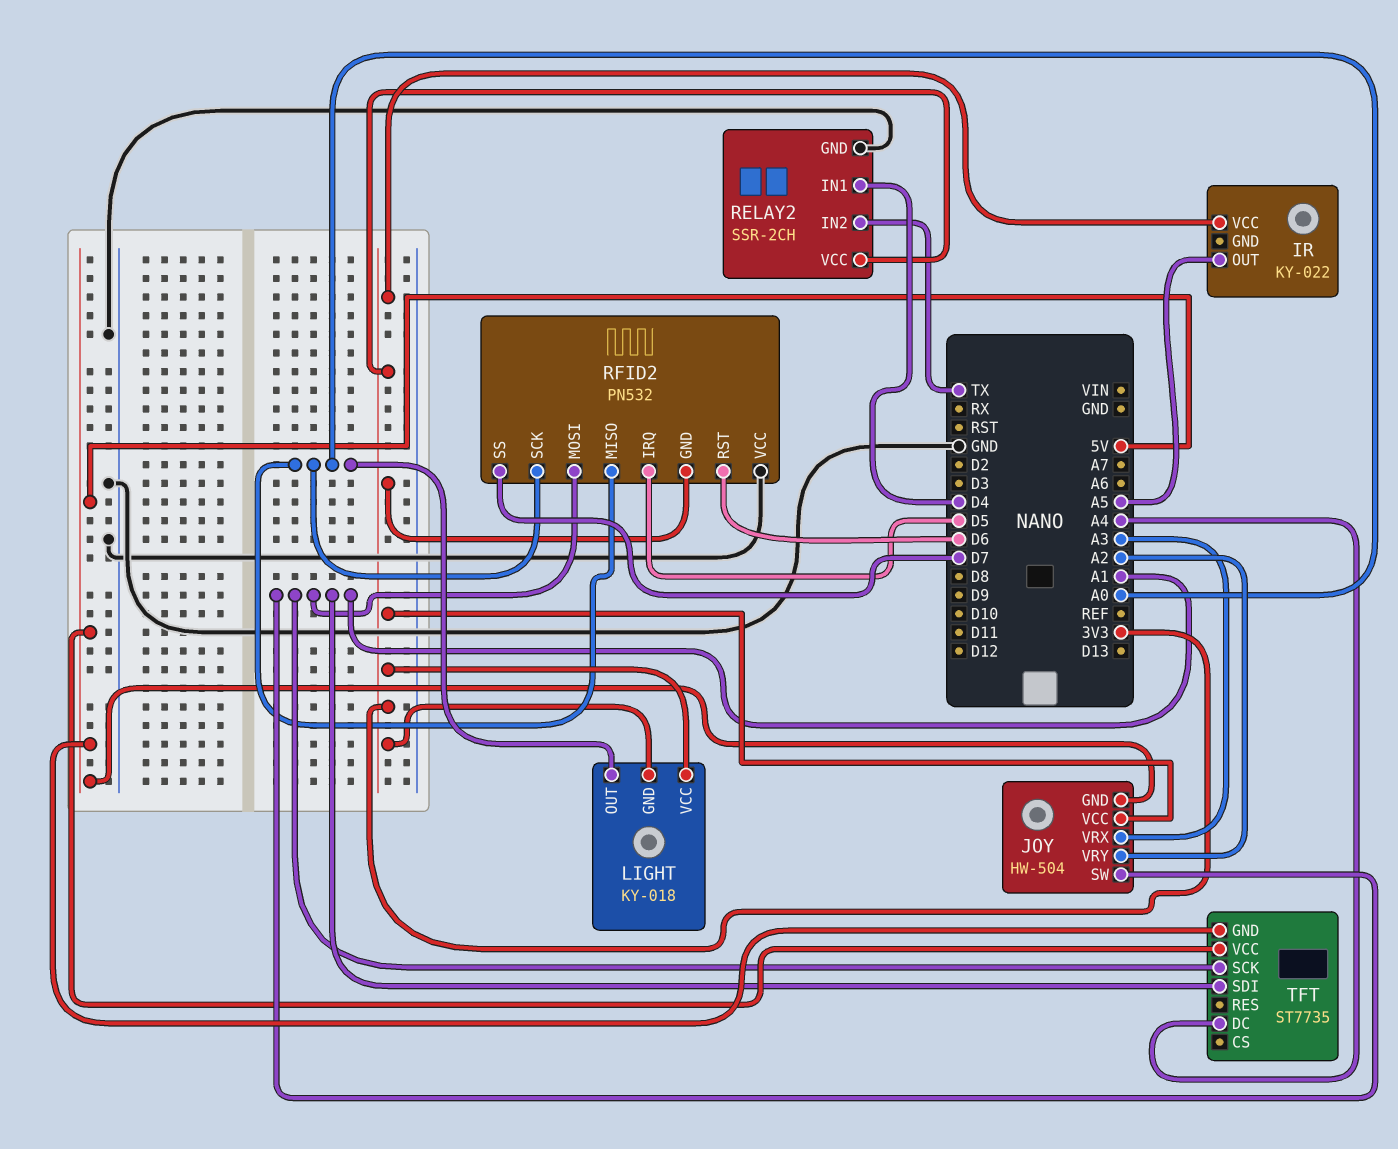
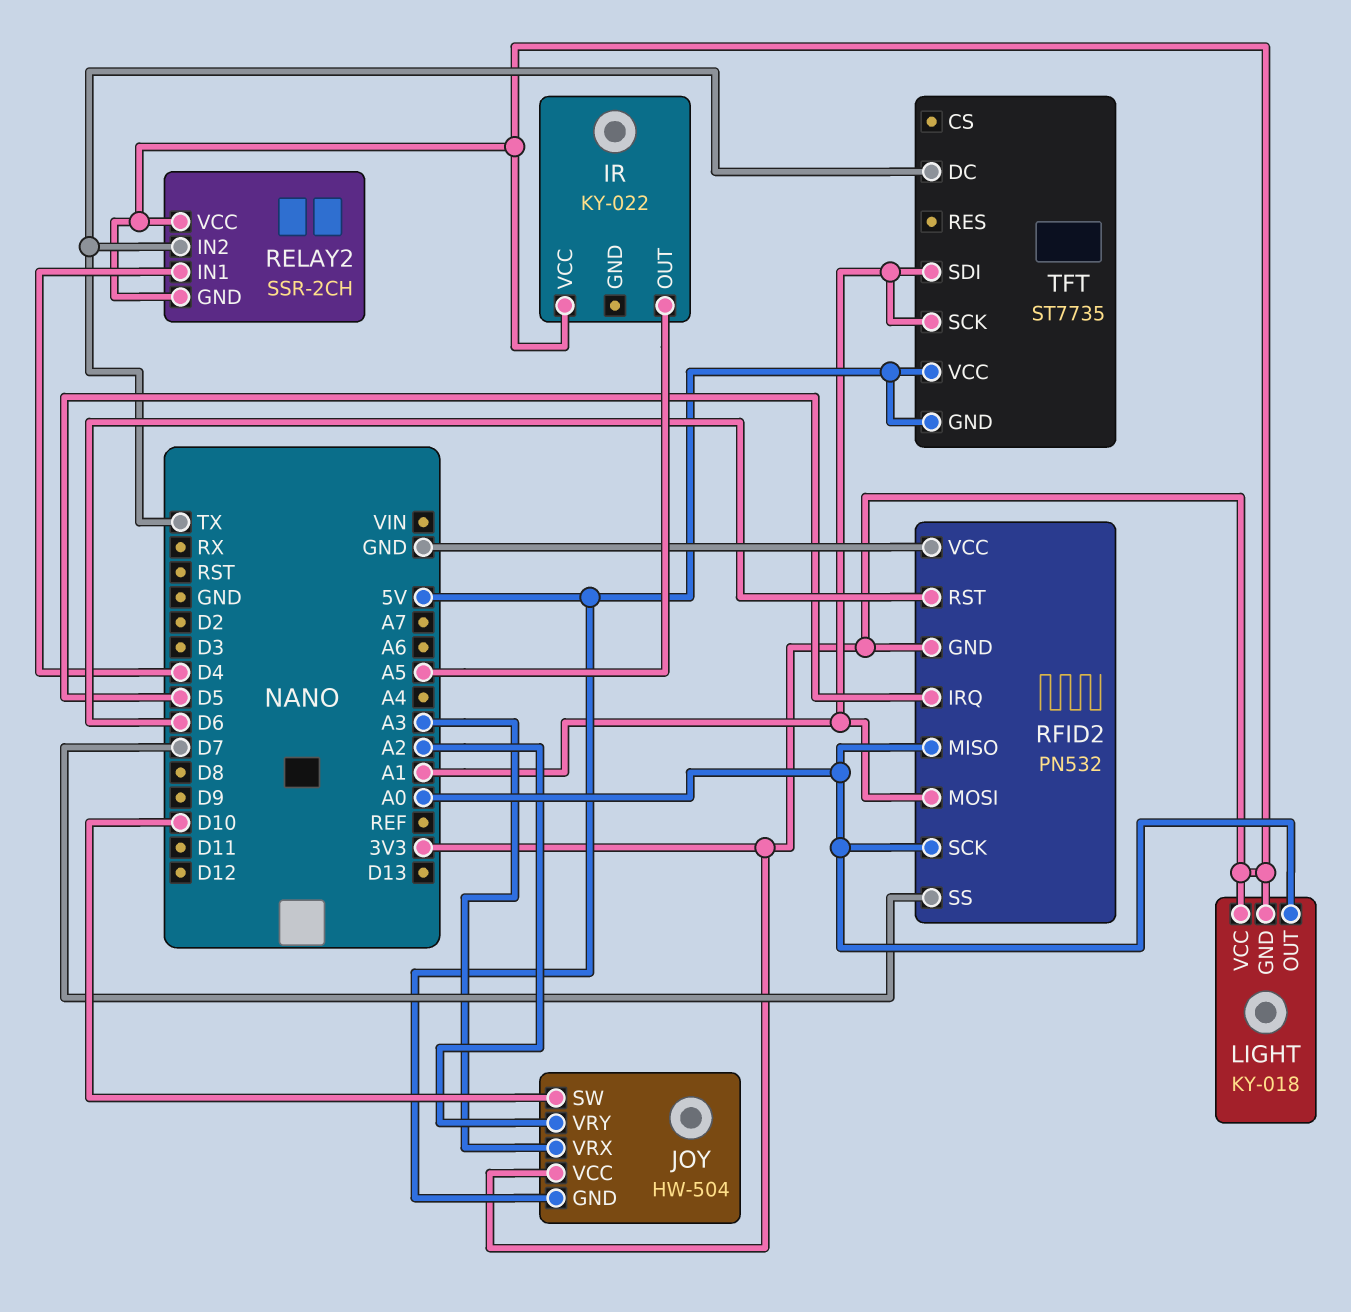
JOY pin SW: A1 -> D10
RELAY2 pin GND: GND -> 3V3
TFT pin DC: A4 -> TX

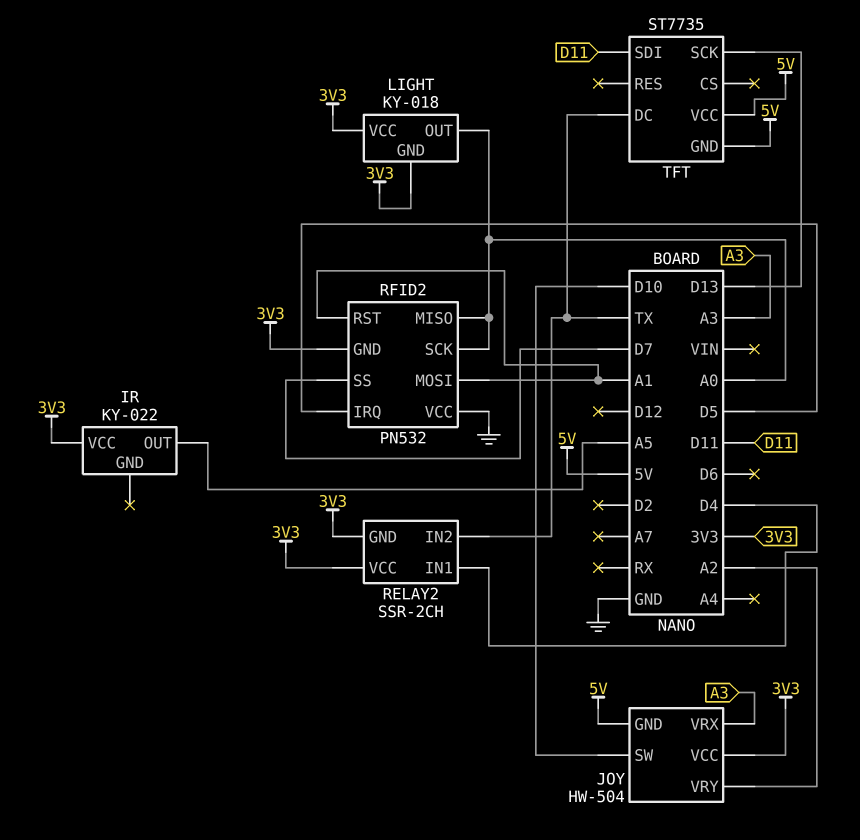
RFID2 pin RST: D6 -> A1
TFT pin SCK: A1 -> D13
TFT pin SDI: A1 -> D11

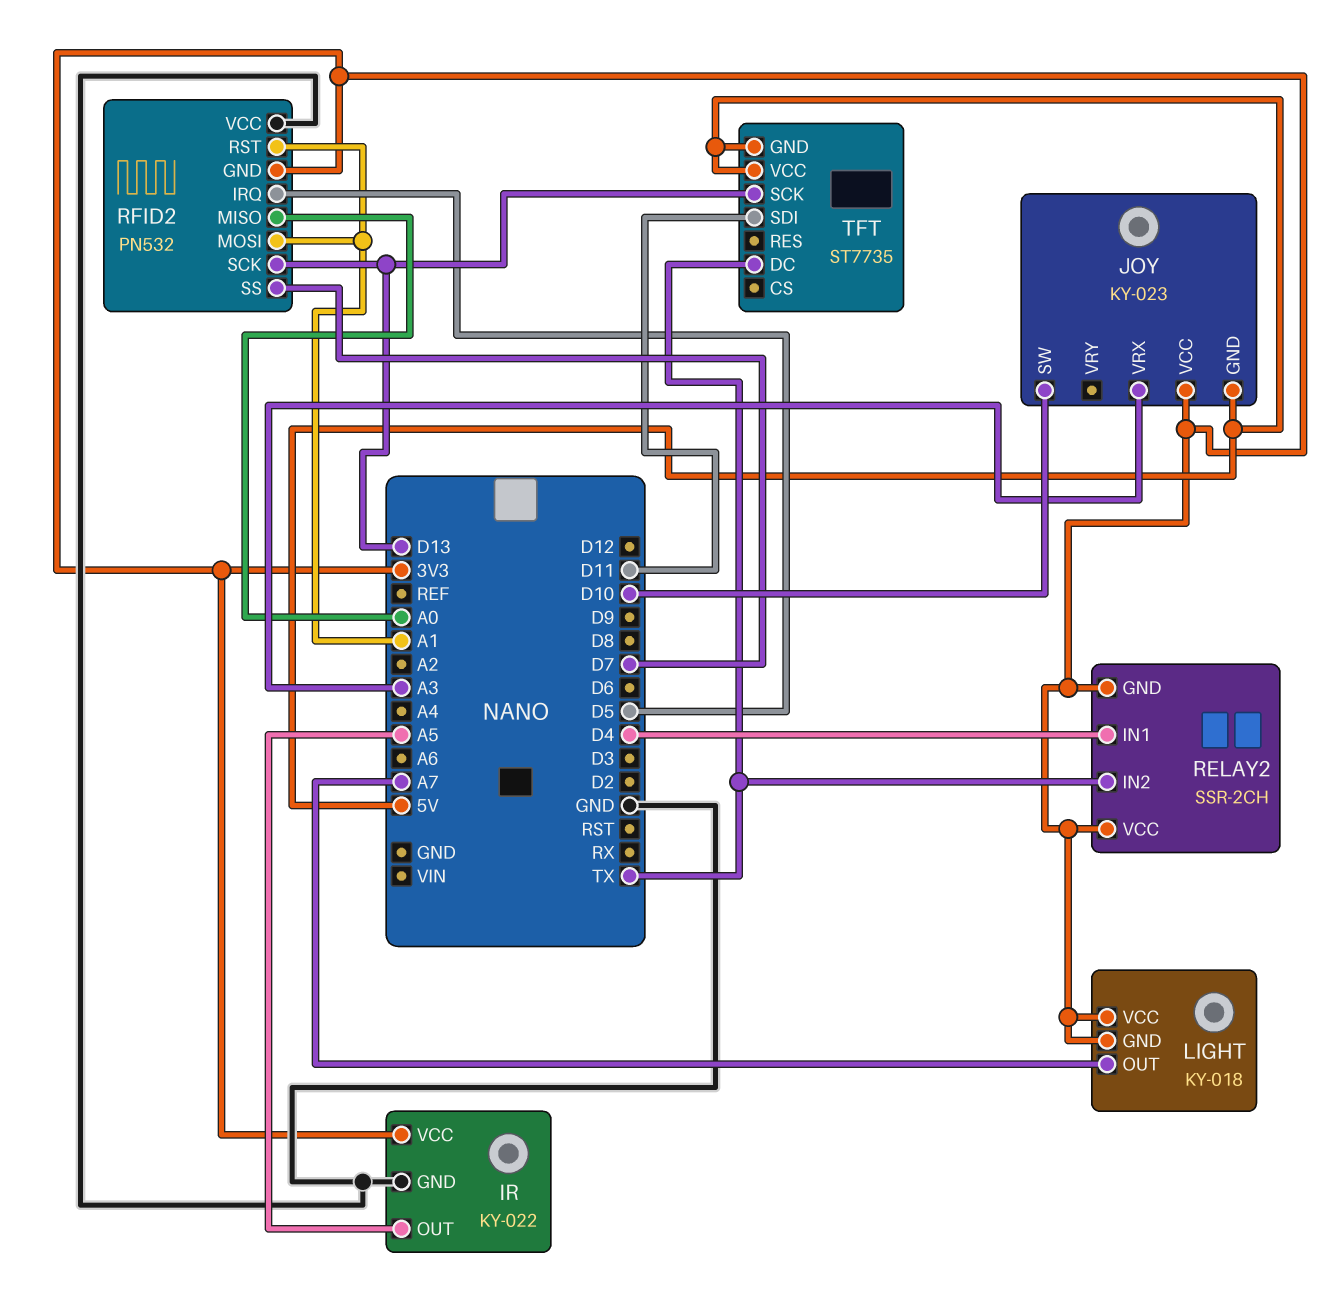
IR pin GND: none -> GND
JOY: HW-504 -> KY-023
JOY pin VRY: A2 -> none
LIGHT pin OUT: A0 -> A7
RFID2 pin SCK: A0 -> D13

